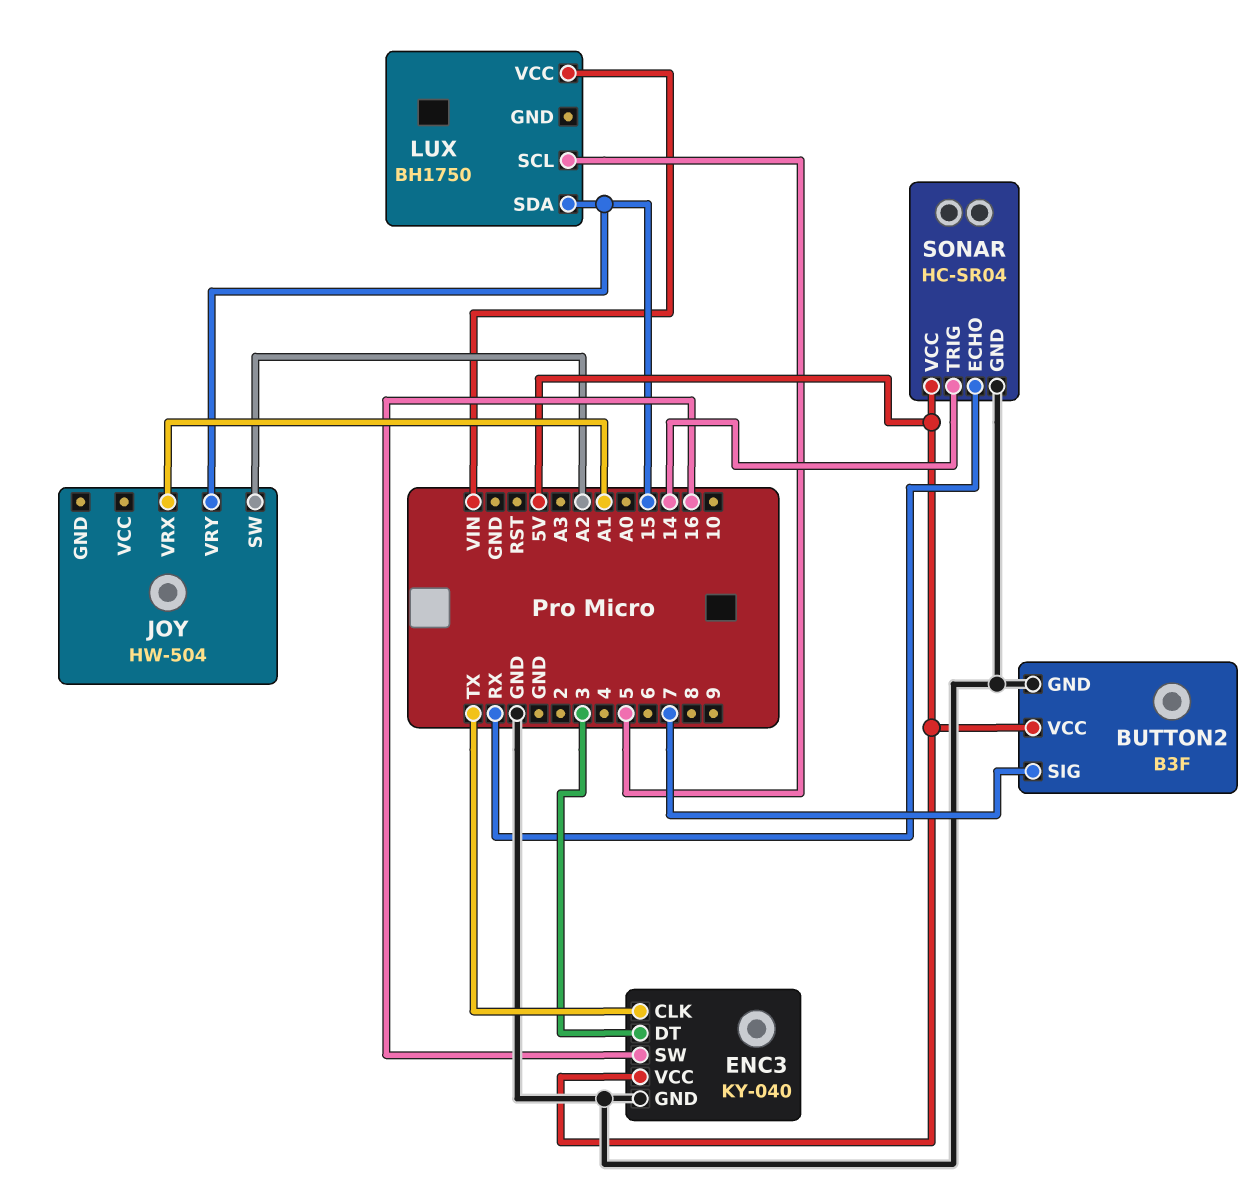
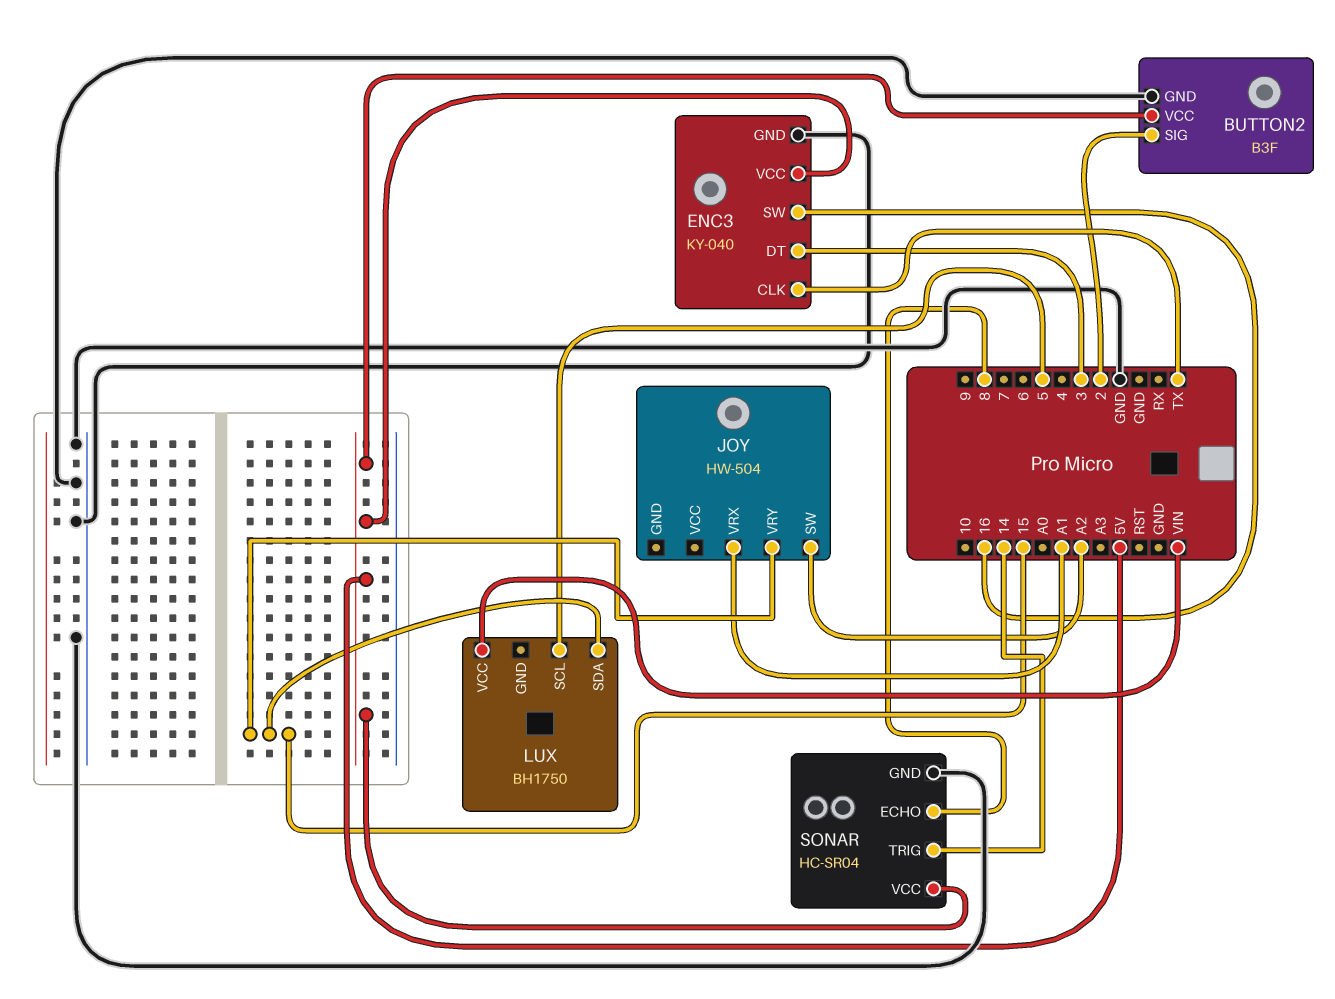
BUTTON2 pin SIG: 7 -> 2
SONAR pin ECHO: RX -> 8

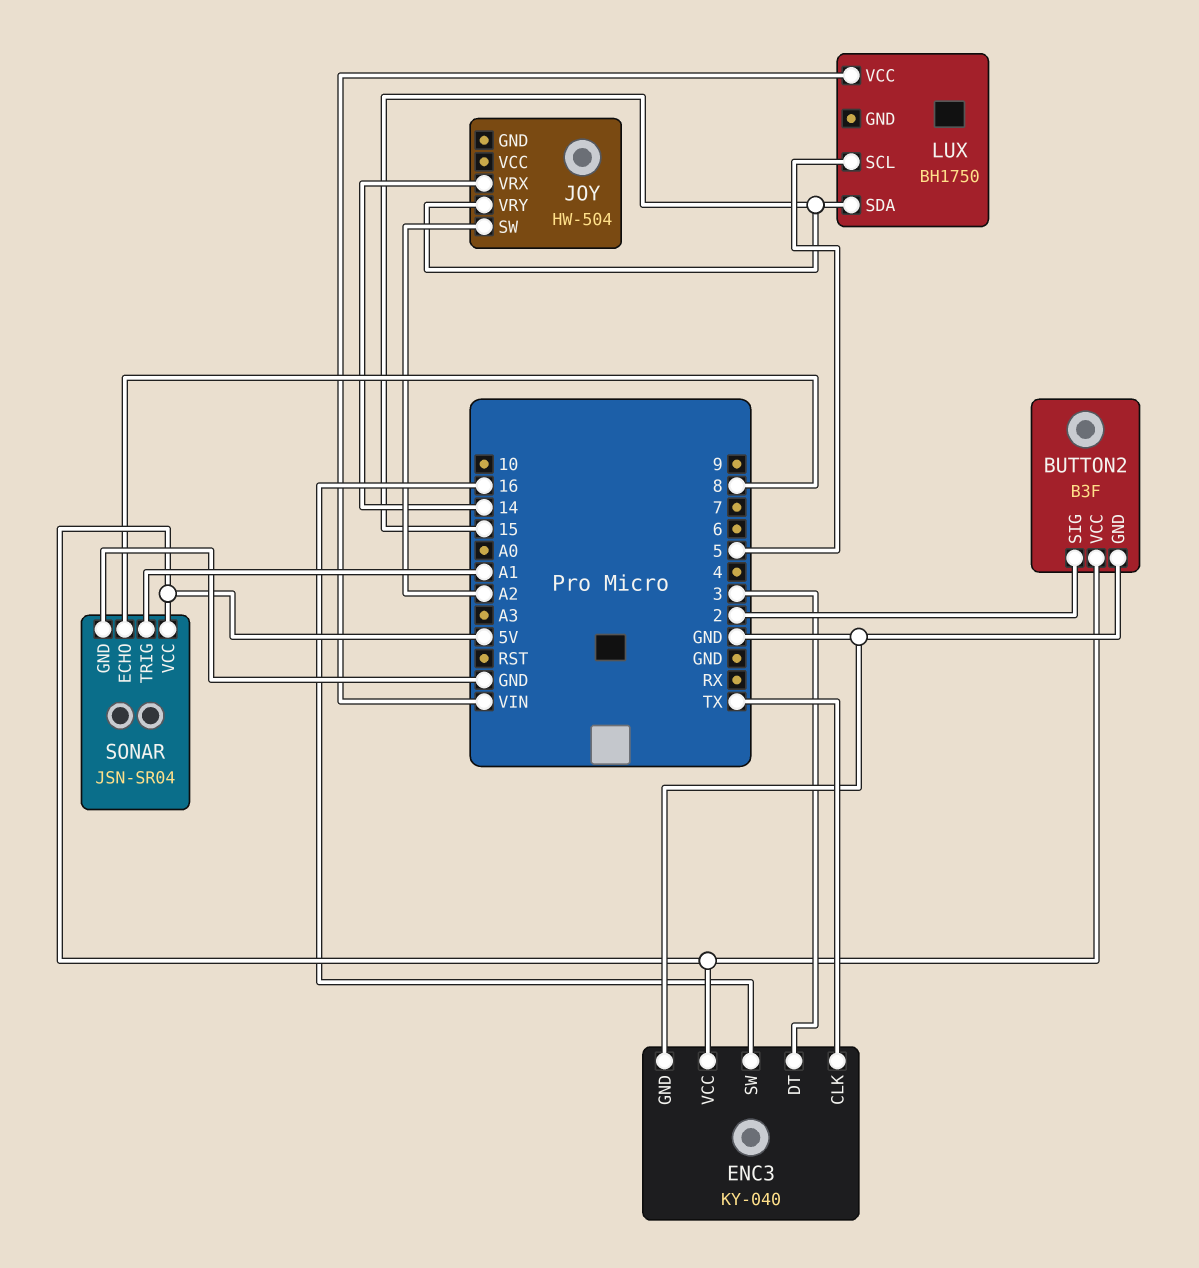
JOY pin VRX: A1 -> 14
SONAR: HC-SR04 -> JSN-SR04
SONAR pin TRIG: 14 -> A1

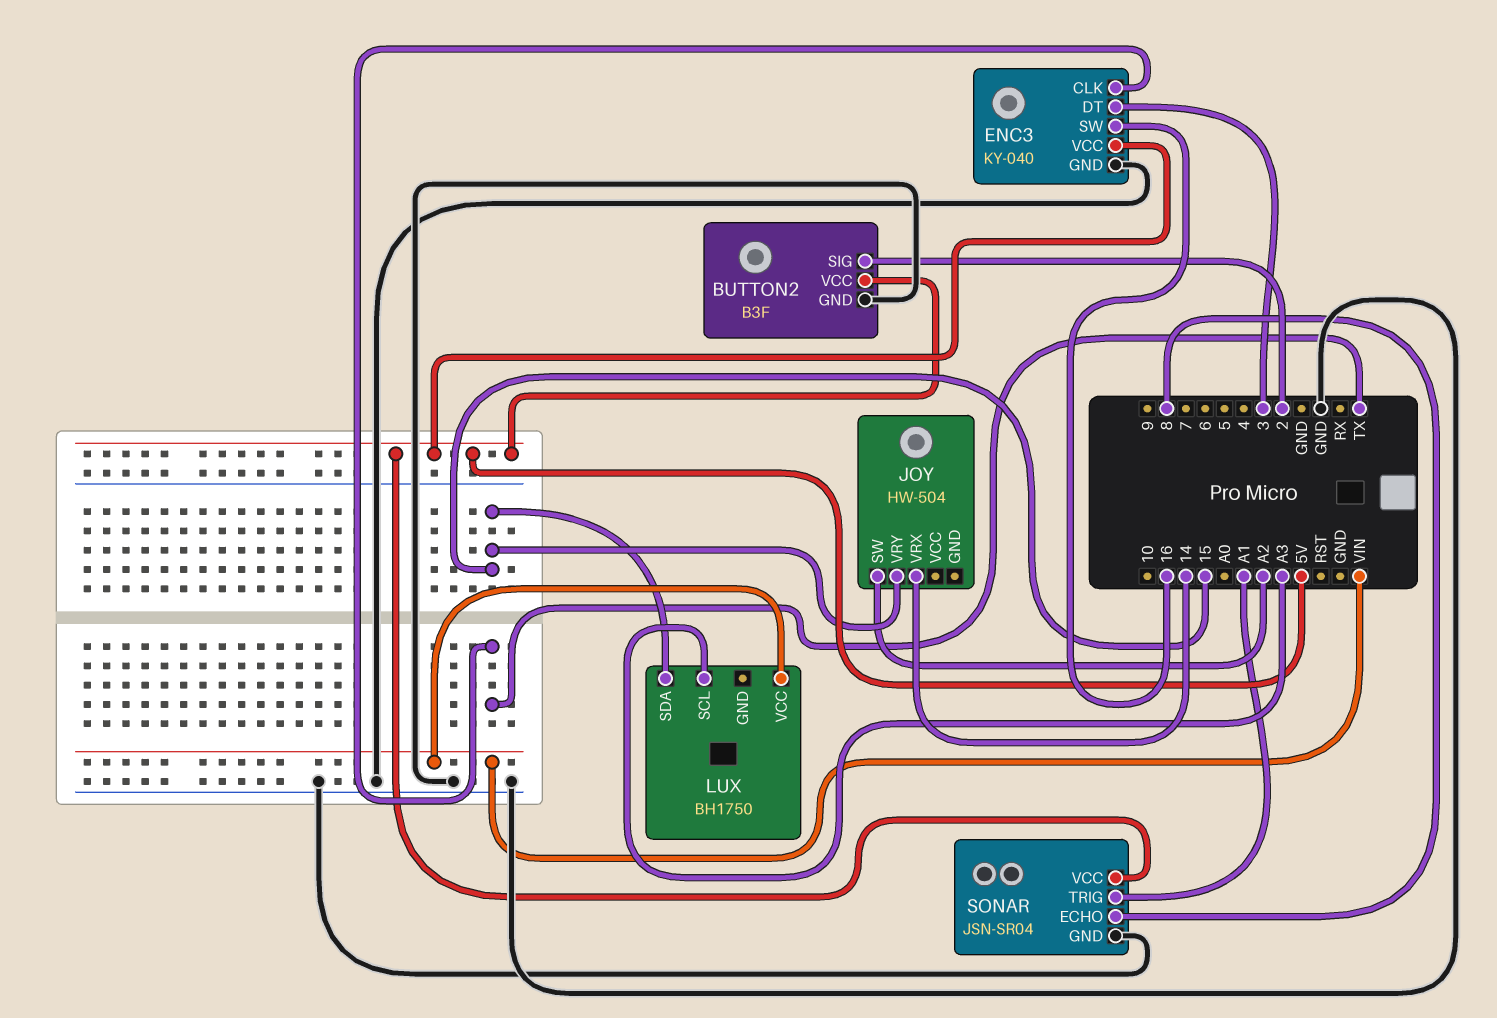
LUX pin SCL: 5 -> A3

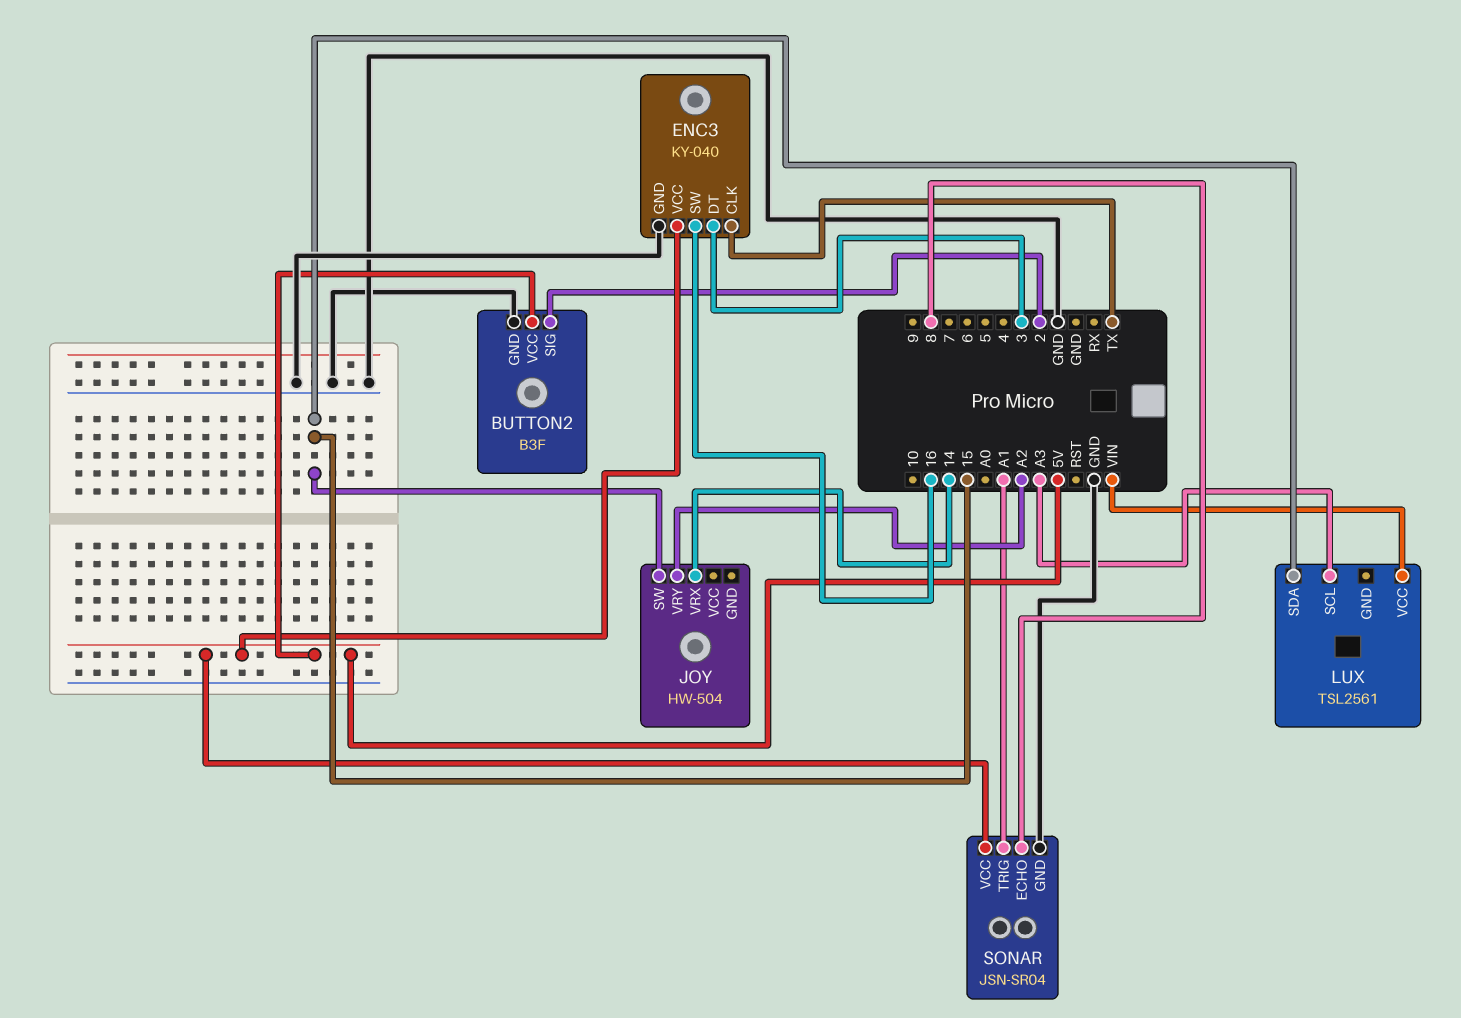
JOY pin SW: A2 -> 15
JOY pin VRY: 15 -> A2
LUX: BH1750 -> TSL2561

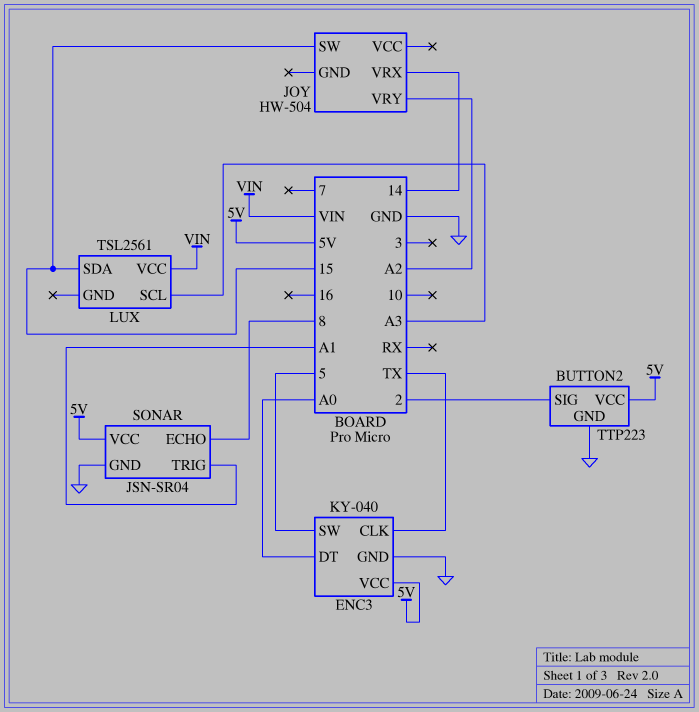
BUTTON2: B3F -> TTP223
ENC3 pin DT: 3 -> A0
ENC3 pin SW: 16 -> 5

